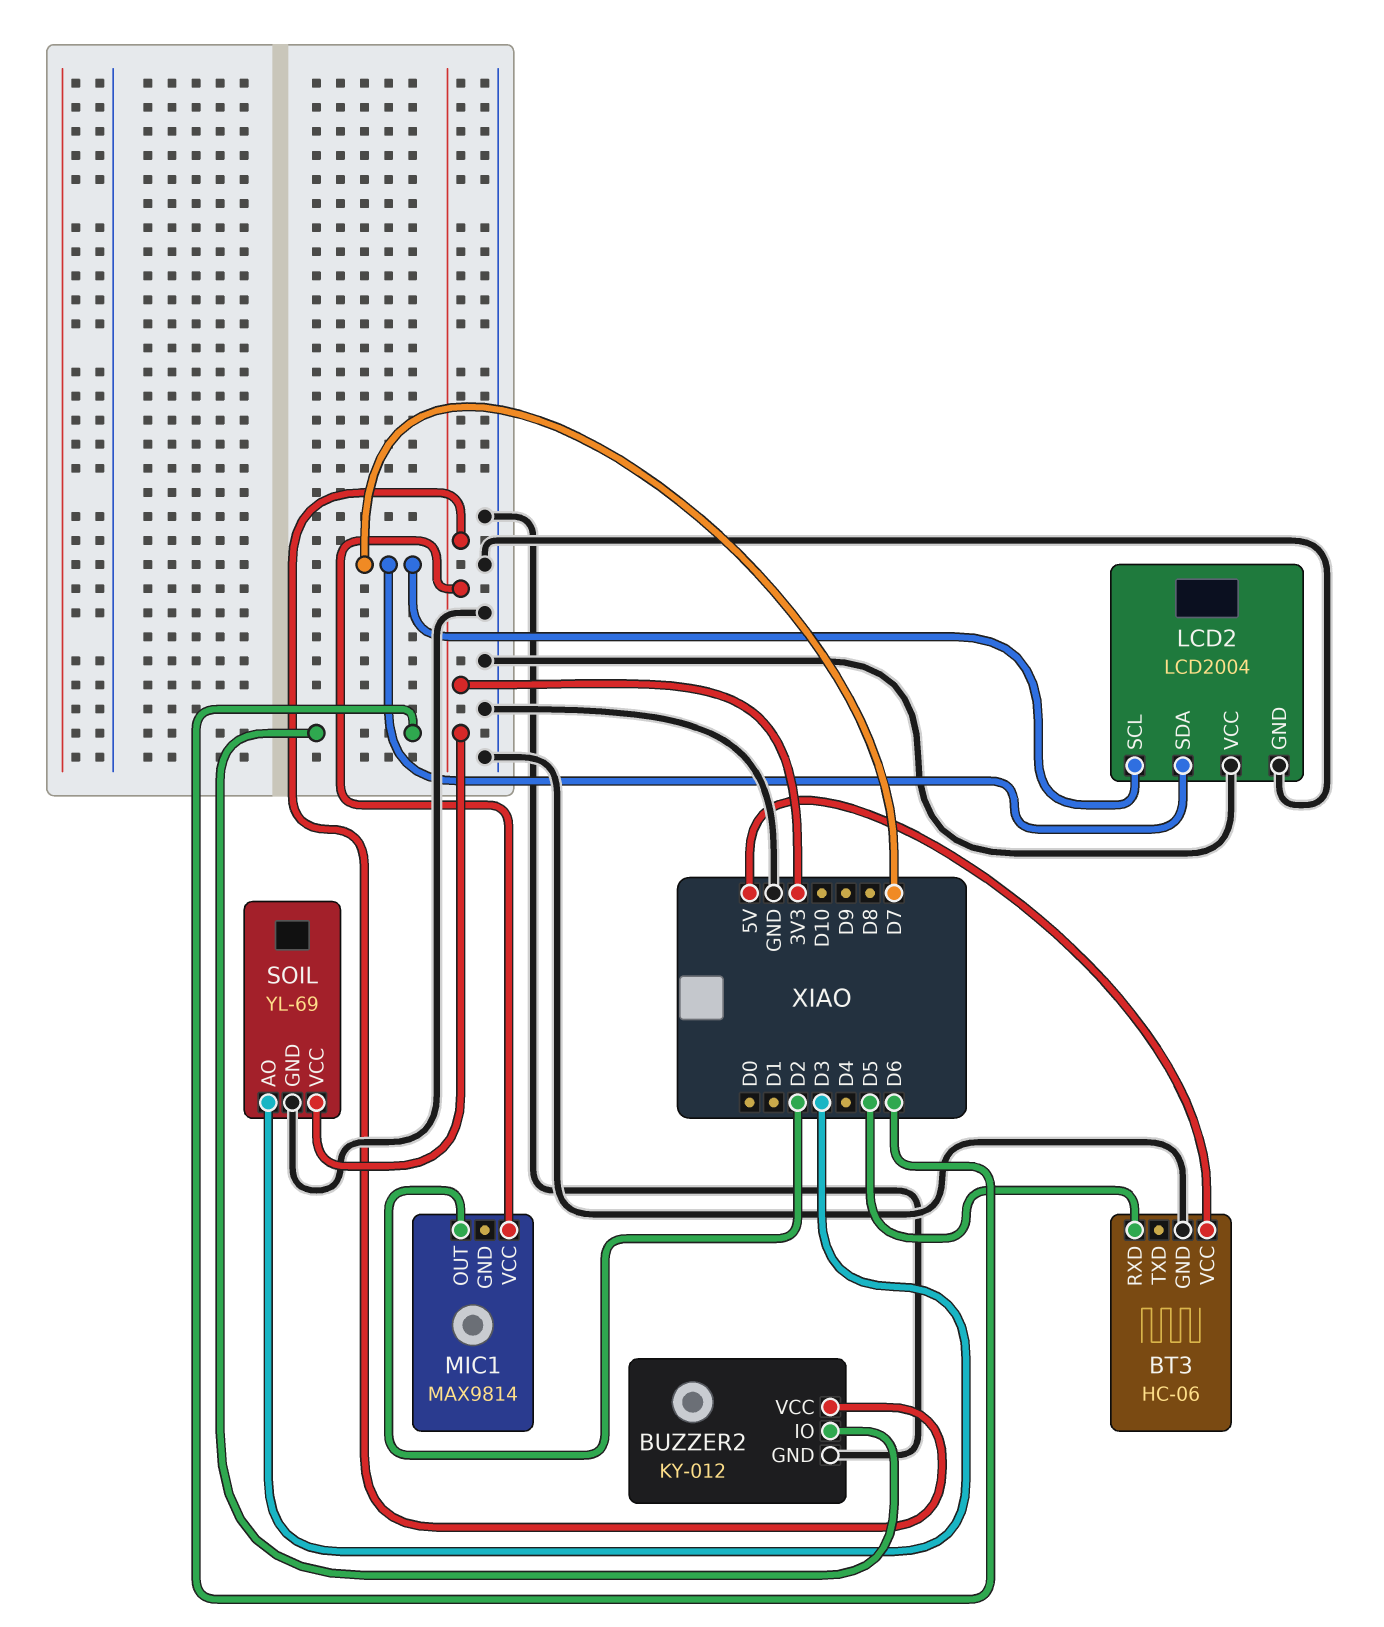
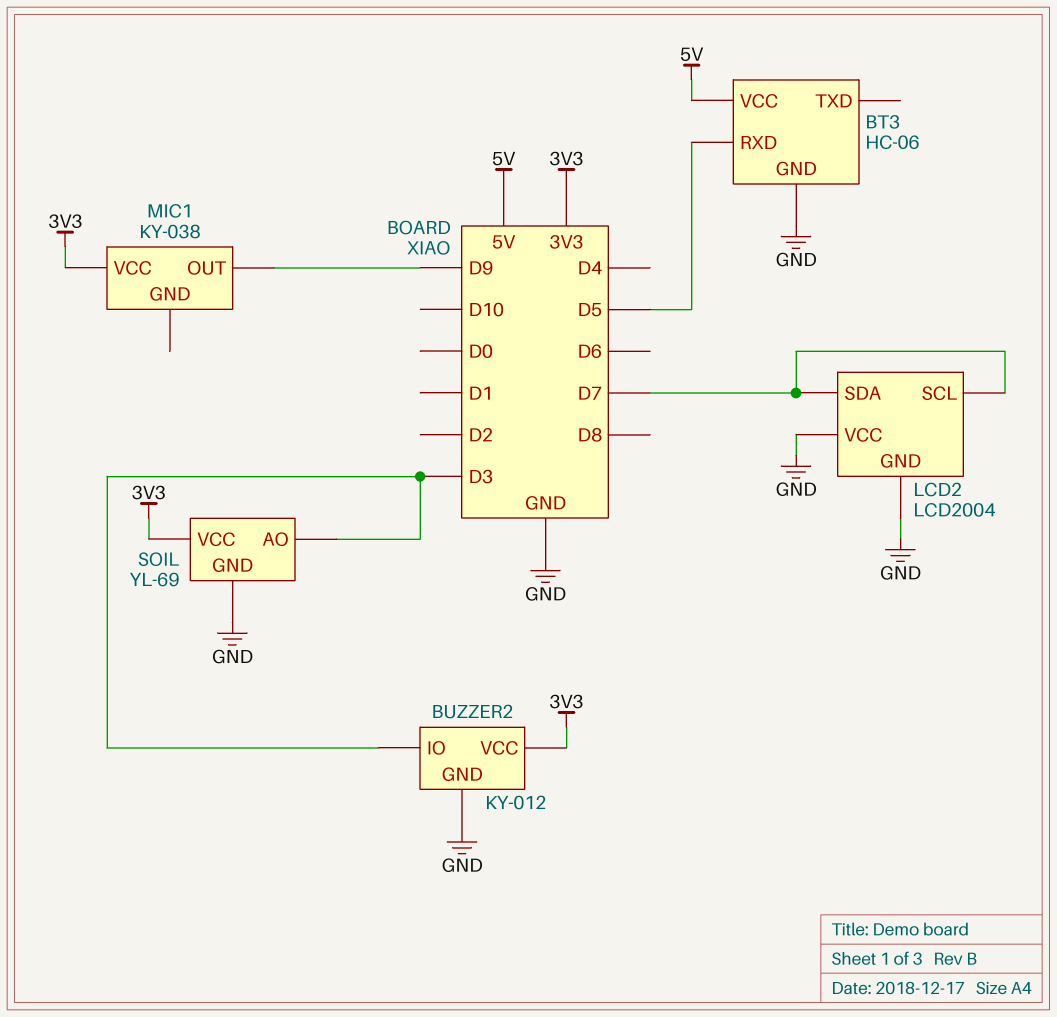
BUZZER2 pin IO: D6 -> D3
MIC1: MAX9814 -> KY-038
MIC1 pin OUT: D2 -> D9

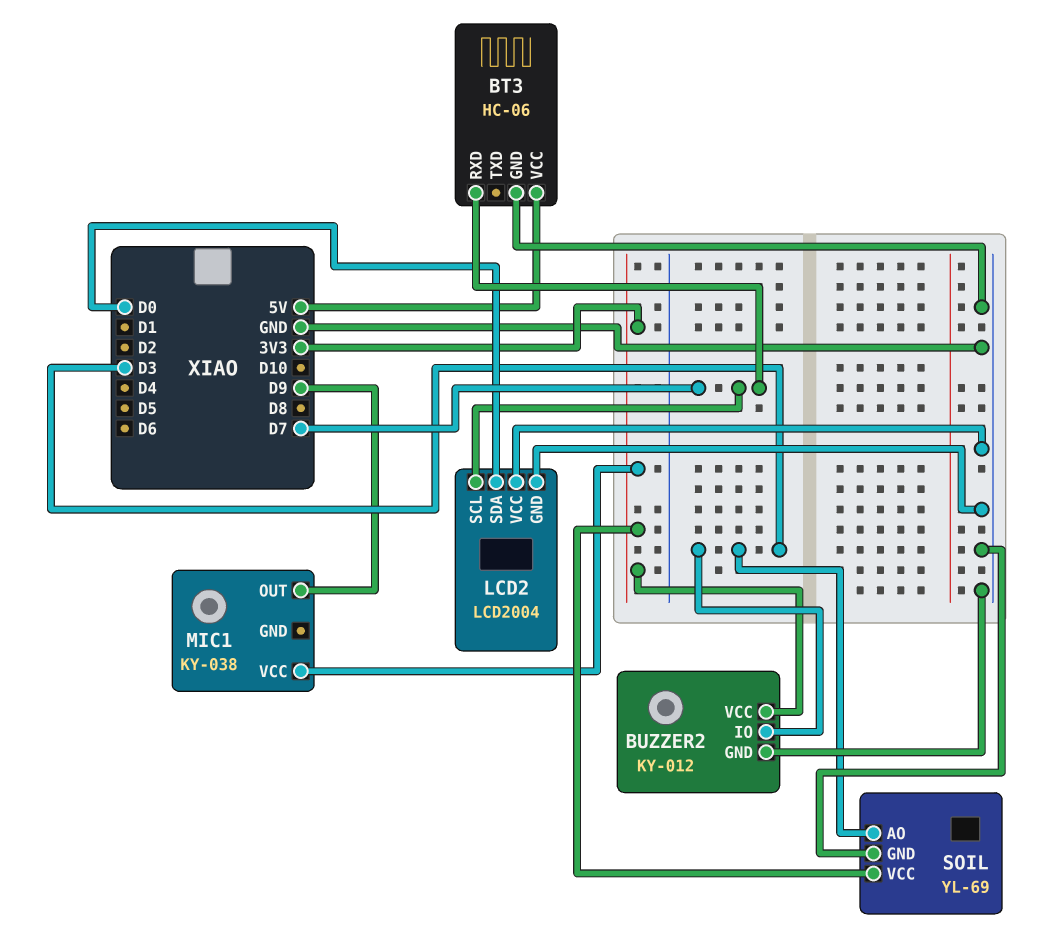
BT3 pin RXD: D5 -> D7
LCD2 pin SDA: D7 -> D0

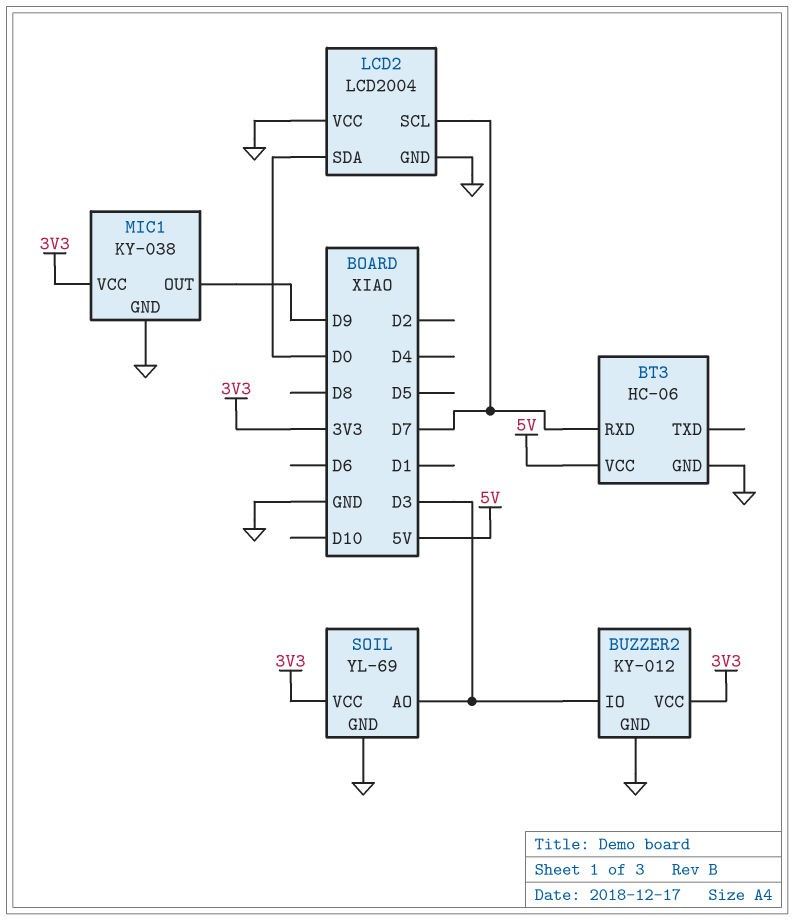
MIC1 pin GND: none -> GND

